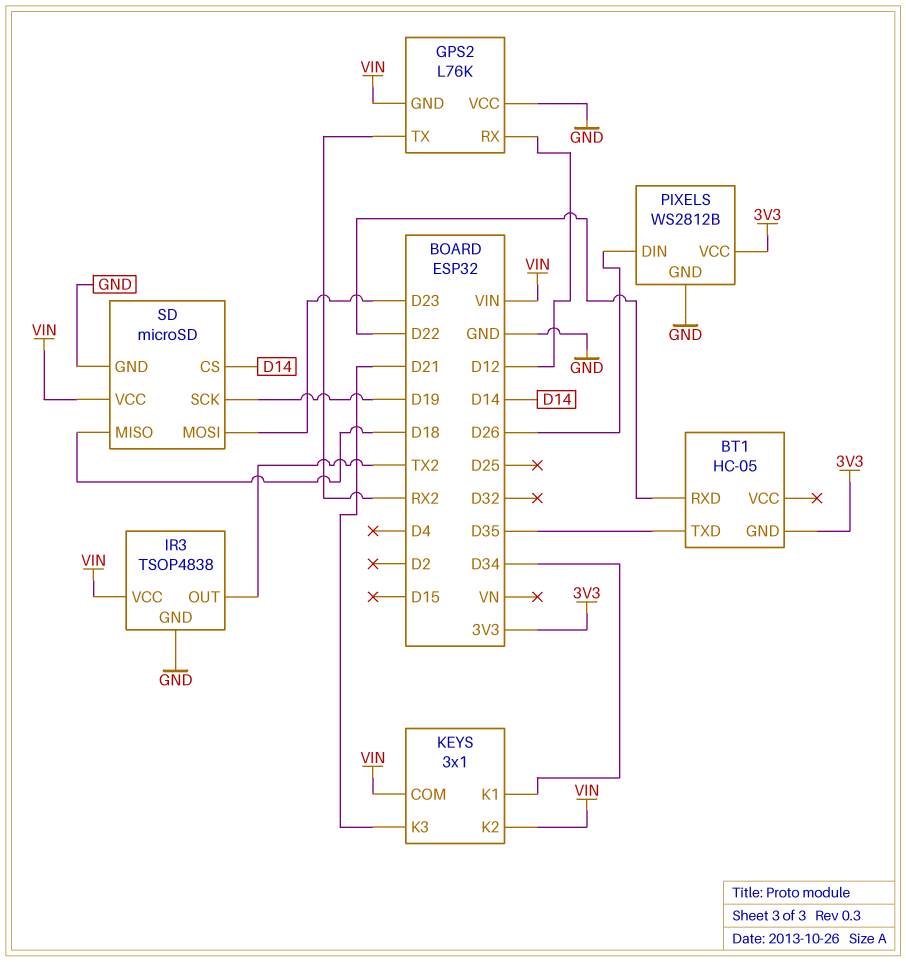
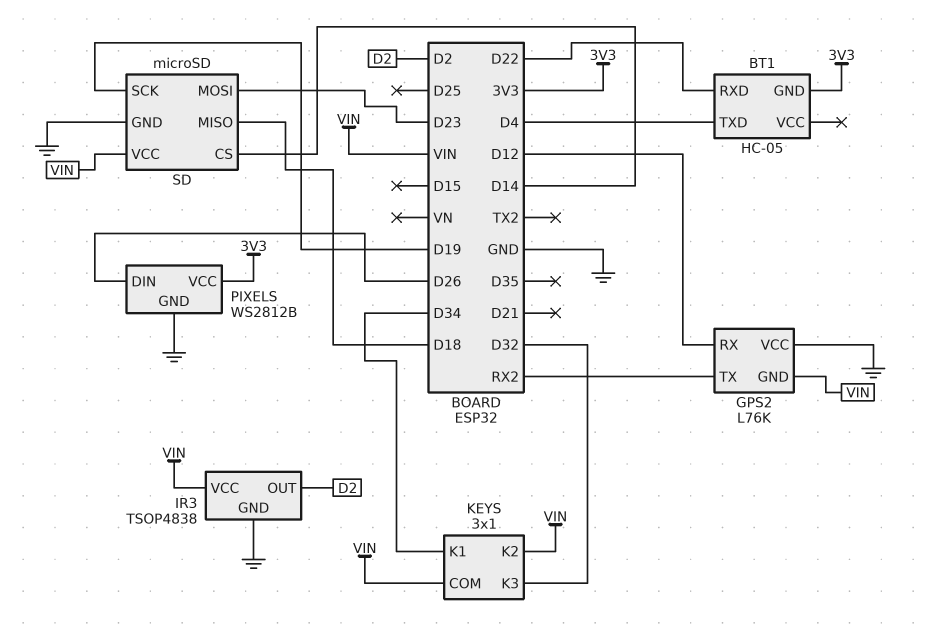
BT1 pin TXD: D35 -> D4
IR3 pin OUT: TX2 -> D2
KEYS pin K3: D21 -> D32

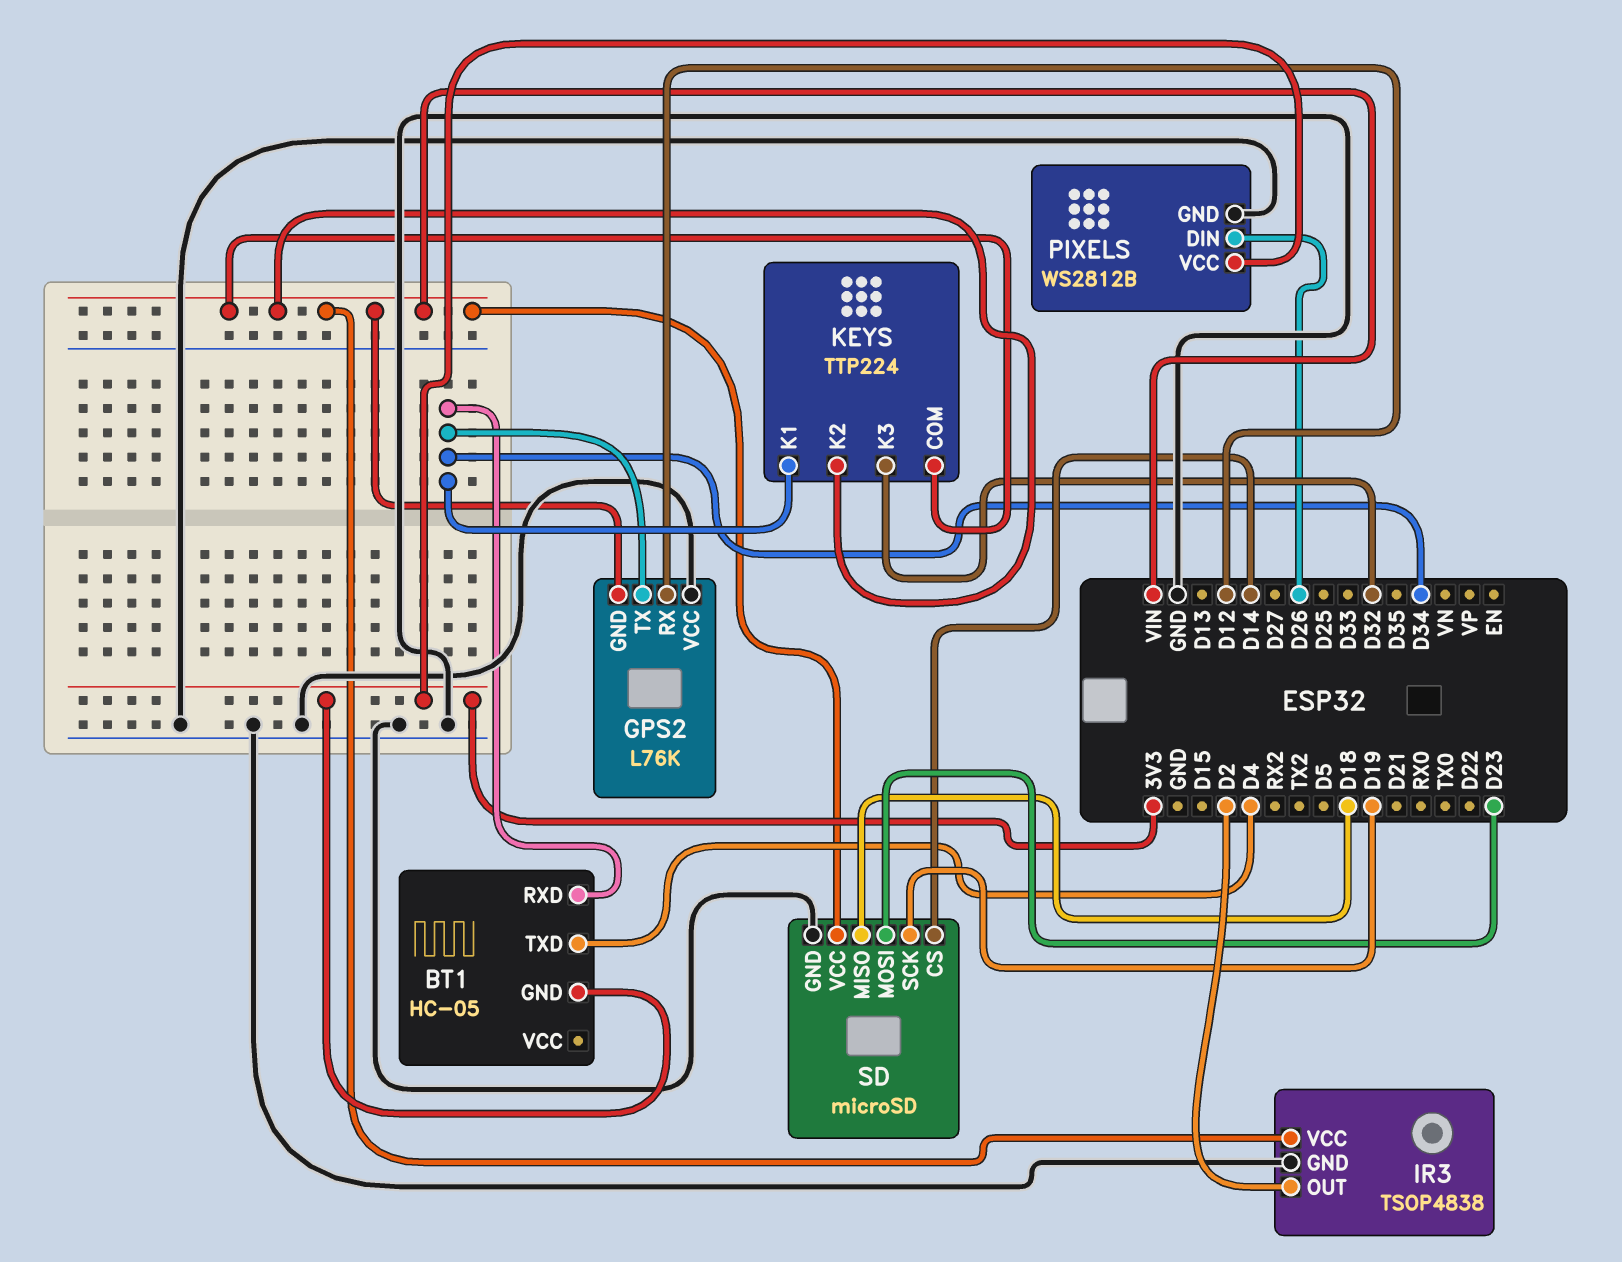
BT1 pin RXD: D22 -> D34
GPS2 pin TX: RX2 -> D34
KEYS: 3x1 -> TTP224

